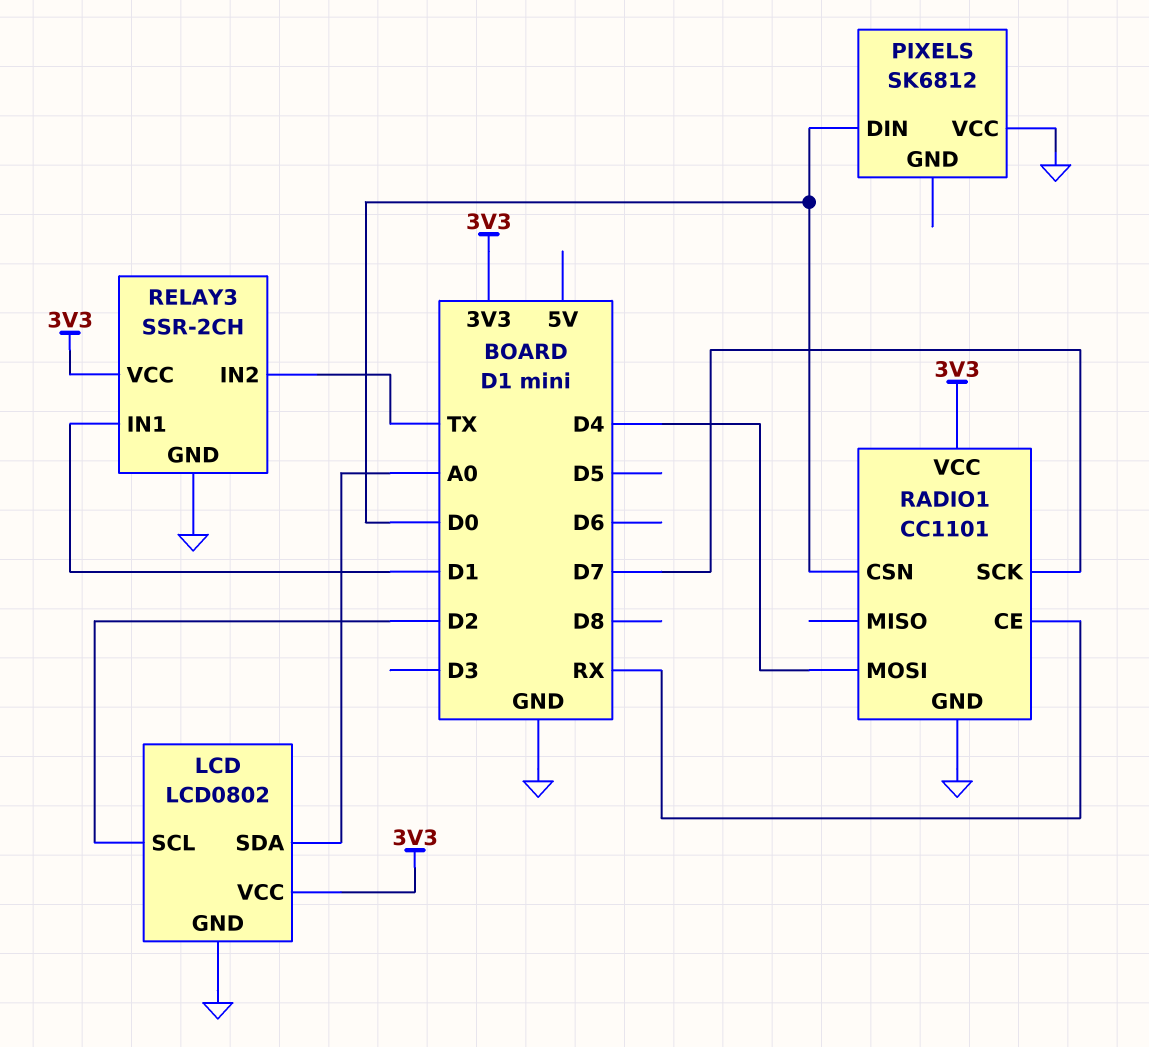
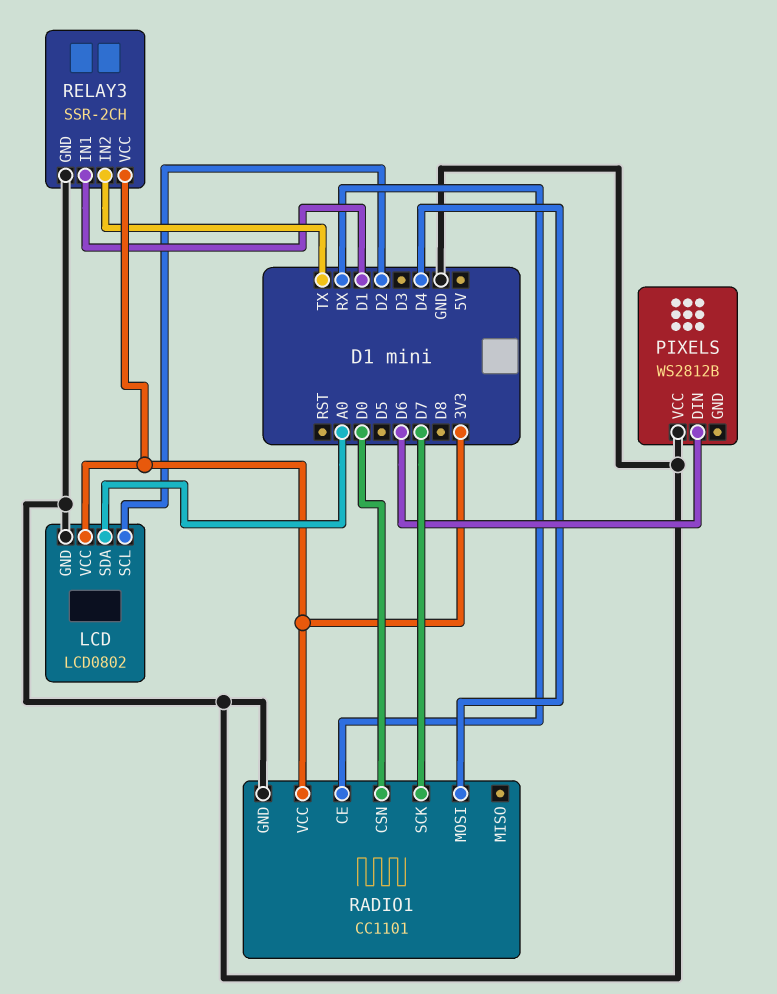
PIXELS: SK6812 -> WS2812B
PIXELS pin DIN: D0 -> D6

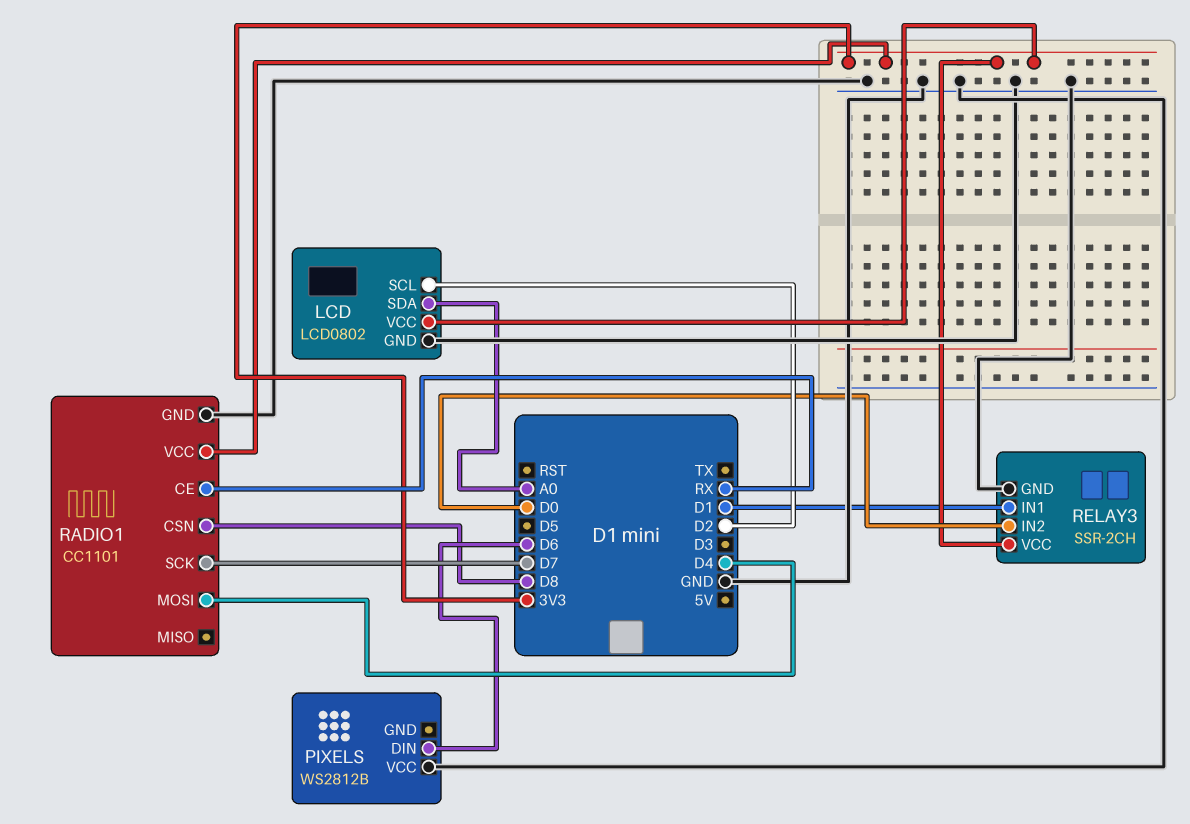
RADIO1 pin CSN: D0 -> D8
RELAY3 pin IN2: TX -> D0

